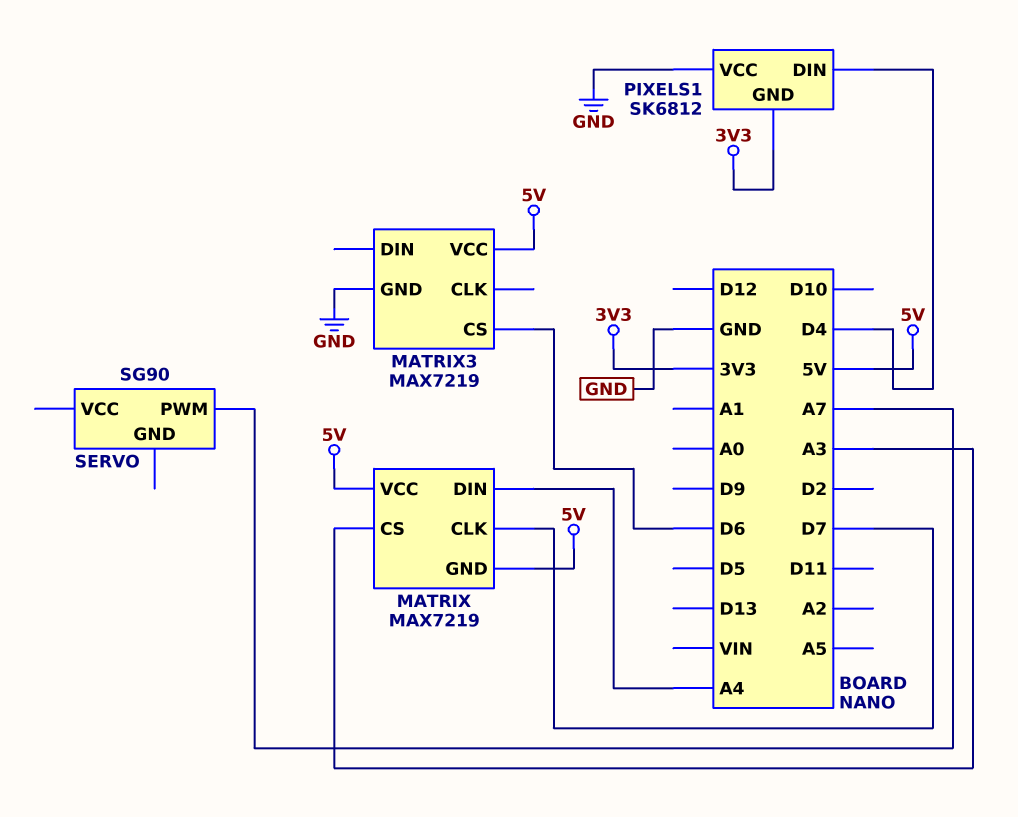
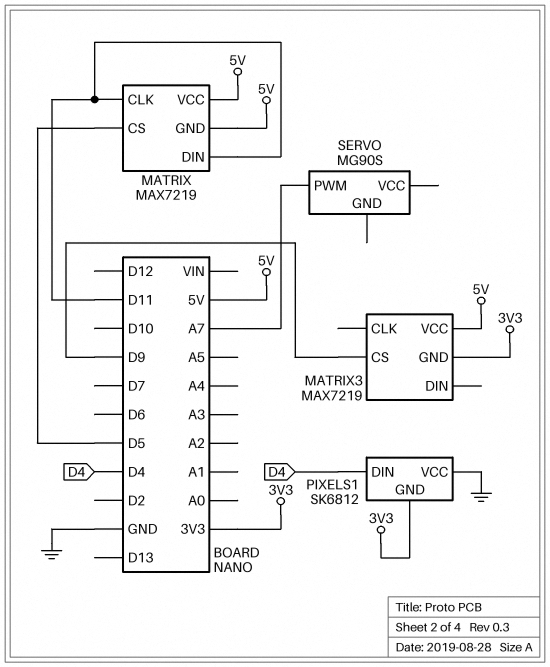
MATRIX pin CLK: D7 -> D11
MATRIX pin CS: A3 -> D5
MATRIX pin DIN: A4 -> D11
MATRIX3 pin CS: D6 -> D9
MATRIX3 pin GND: GND -> 3V3
SERVO: SG90 -> MG90S

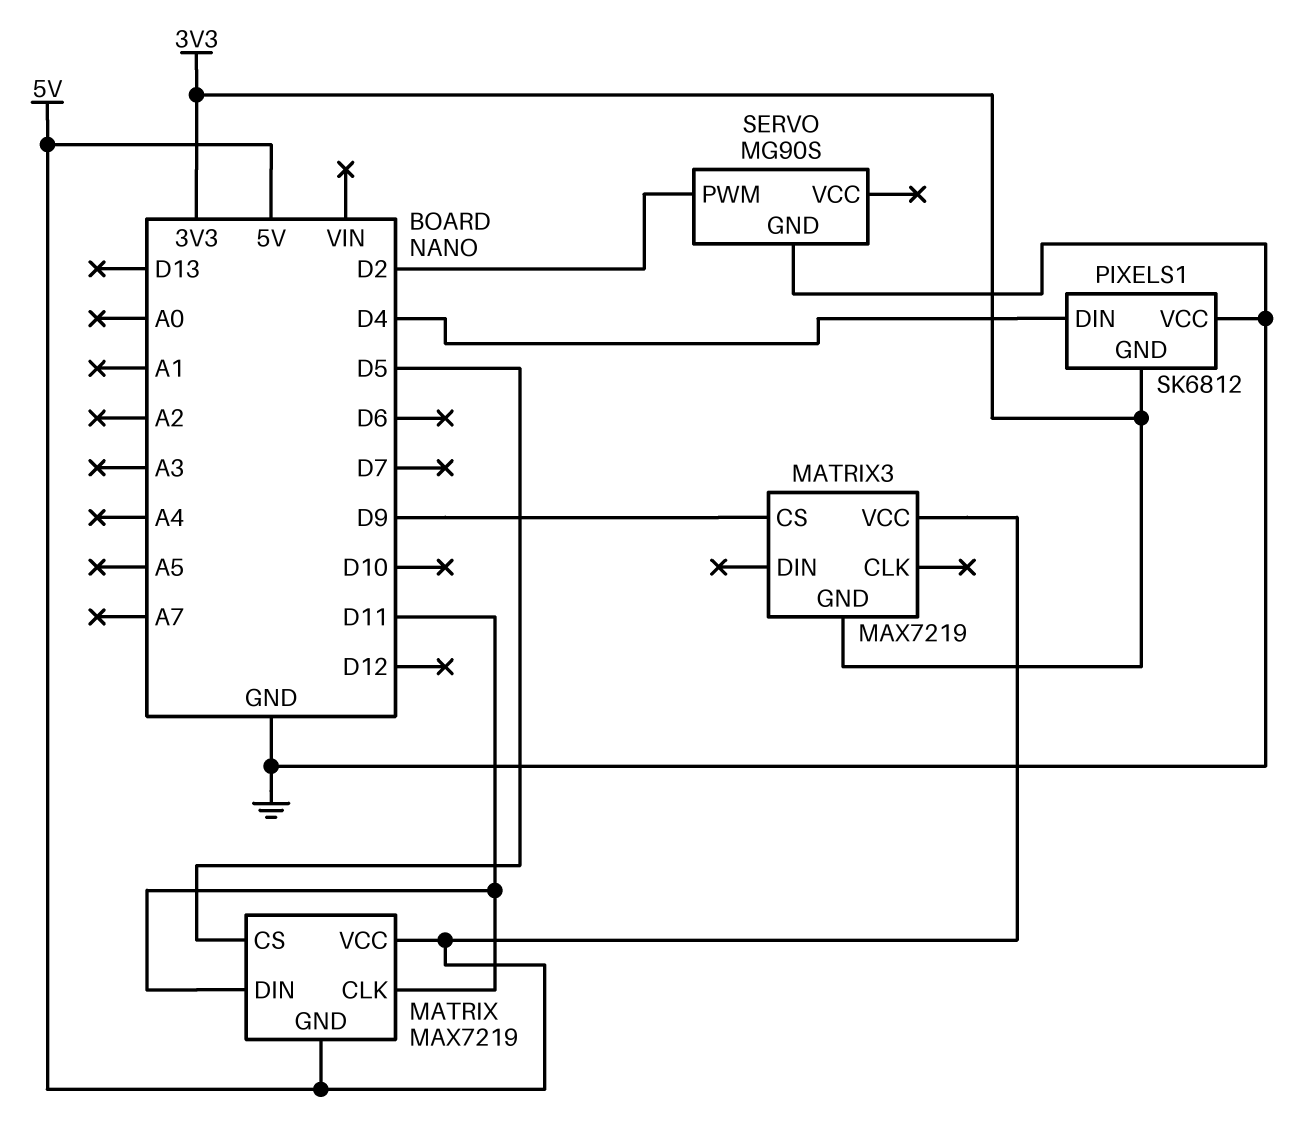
SERVO pin GND: none -> GND
SERVO pin PWM: A7 -> D2

